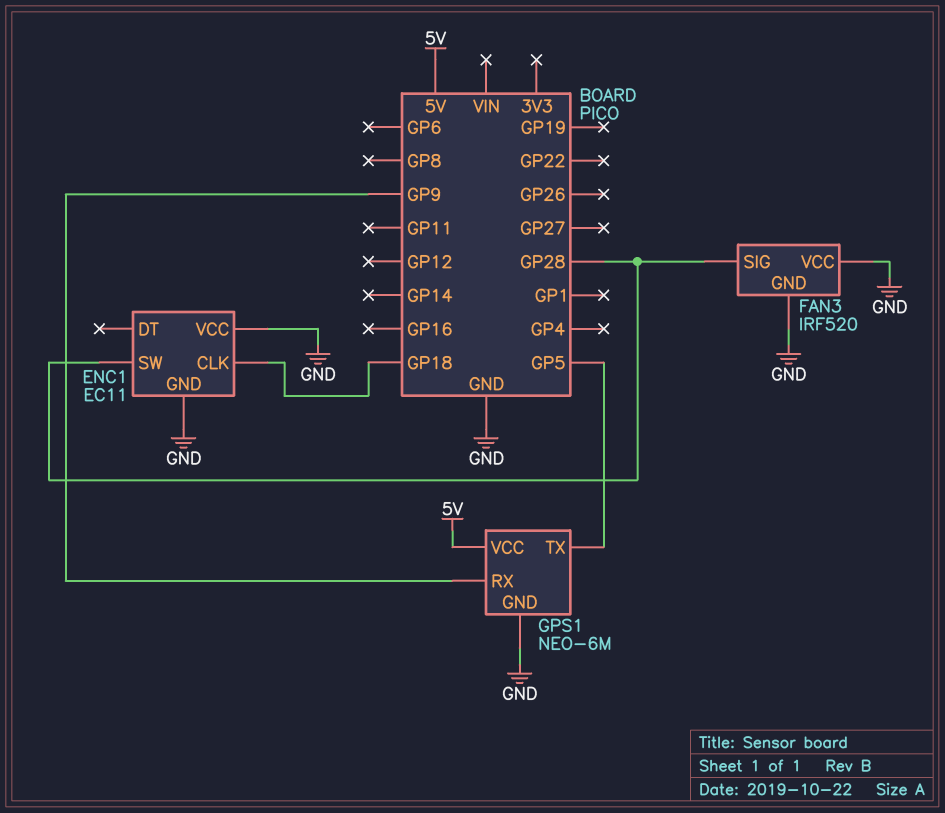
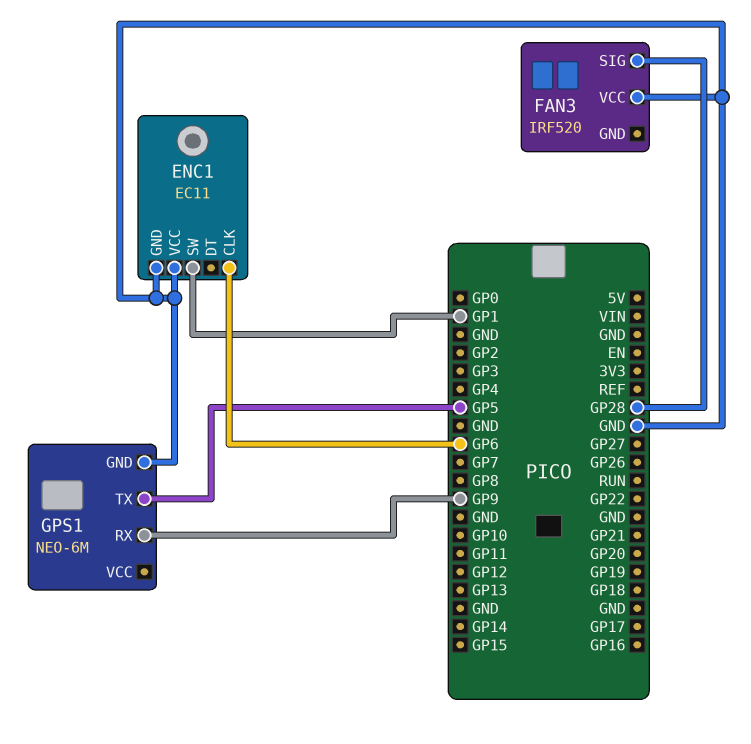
ENC1 pin CLK: GP18 -> GP6
ENC1 pin SW: GP28 -> GP1
FAN3 pin GND: GND -> none
GPS1 pin VCC: 5V -> none

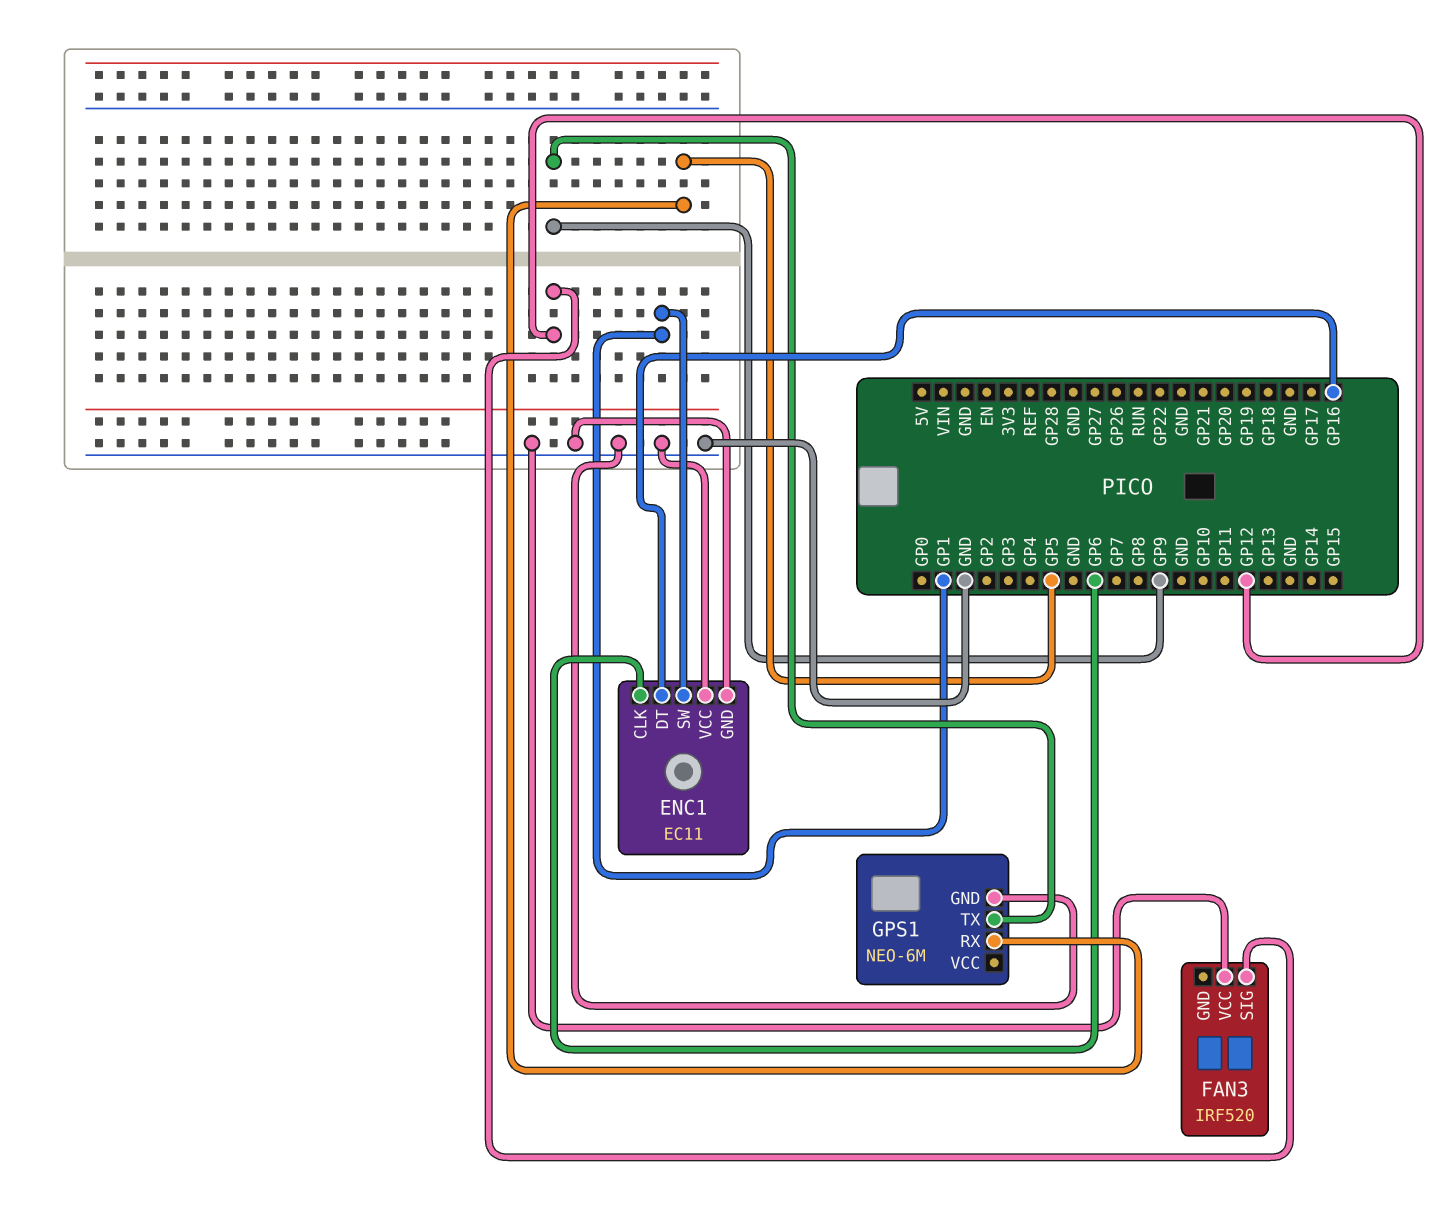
ENC1 pin DT: none -> GP16
FAN3 pin SIG: GP28 -> GP12
GPS1 pin RX: GP9 -> GP5
GPS1 pin TX: GP5 -> GP9

